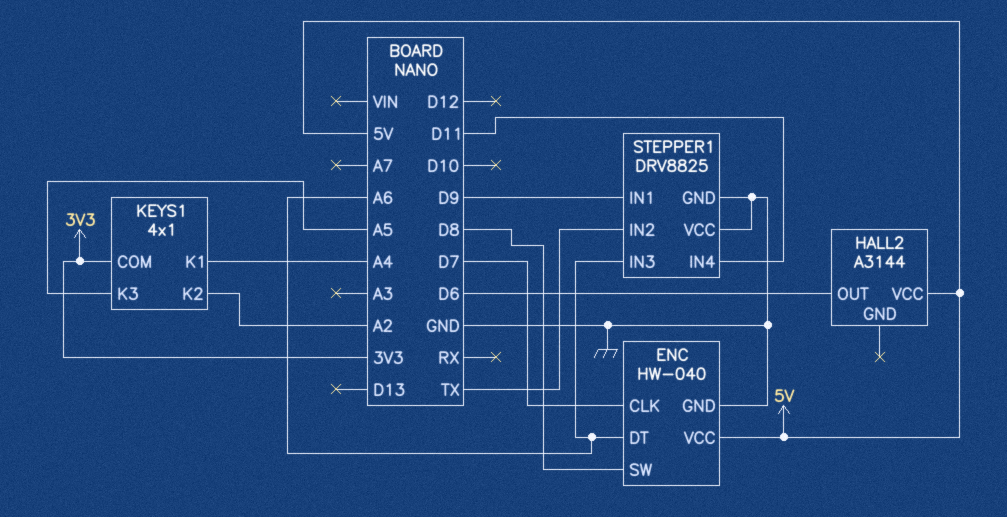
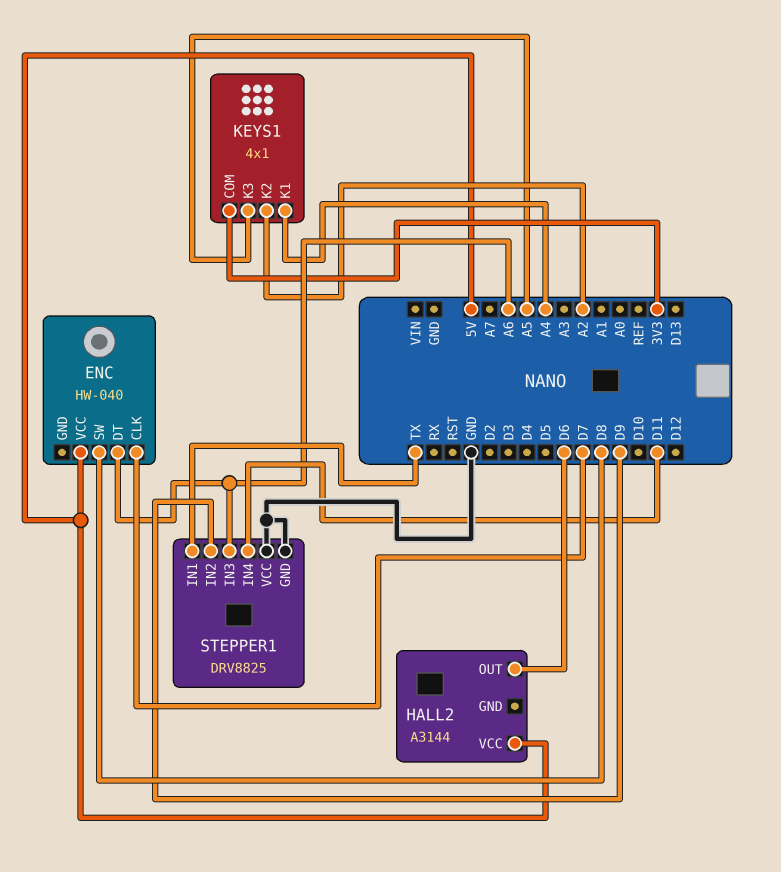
ENC pin GND: GND -> none
STEPPER1 pin IN1: D9 -> TX
STEPPER1 pin IN2: TX -> D9

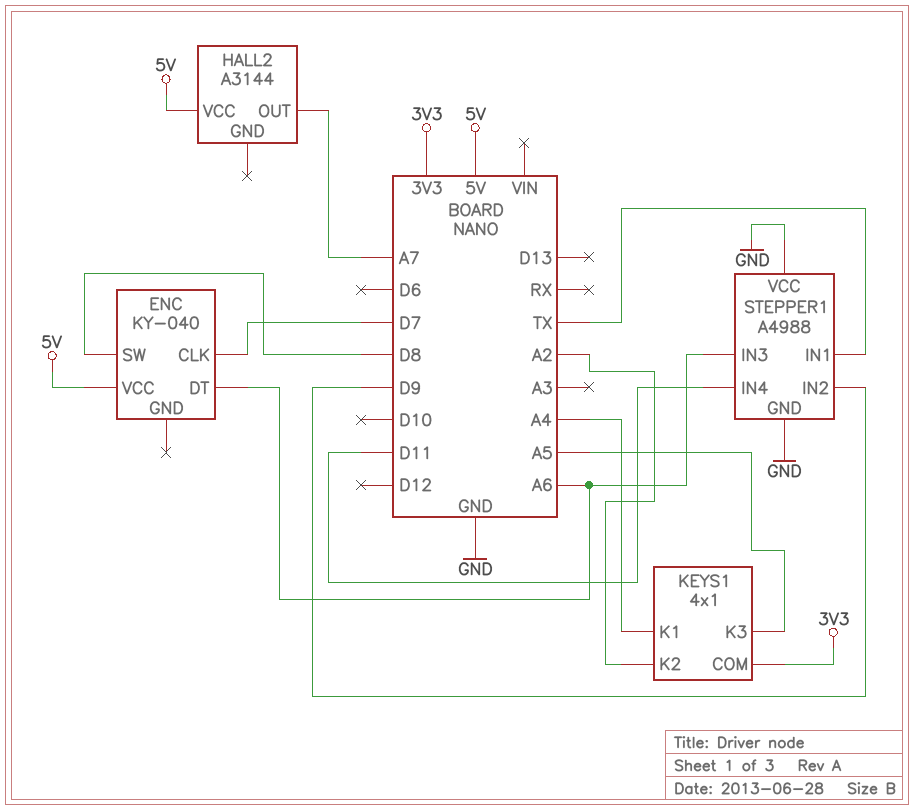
ENC: HW-040 -> KY-040
HALL2 pin OUT: D6 -> A7
STEPPER1: DRV8825 -> A4988

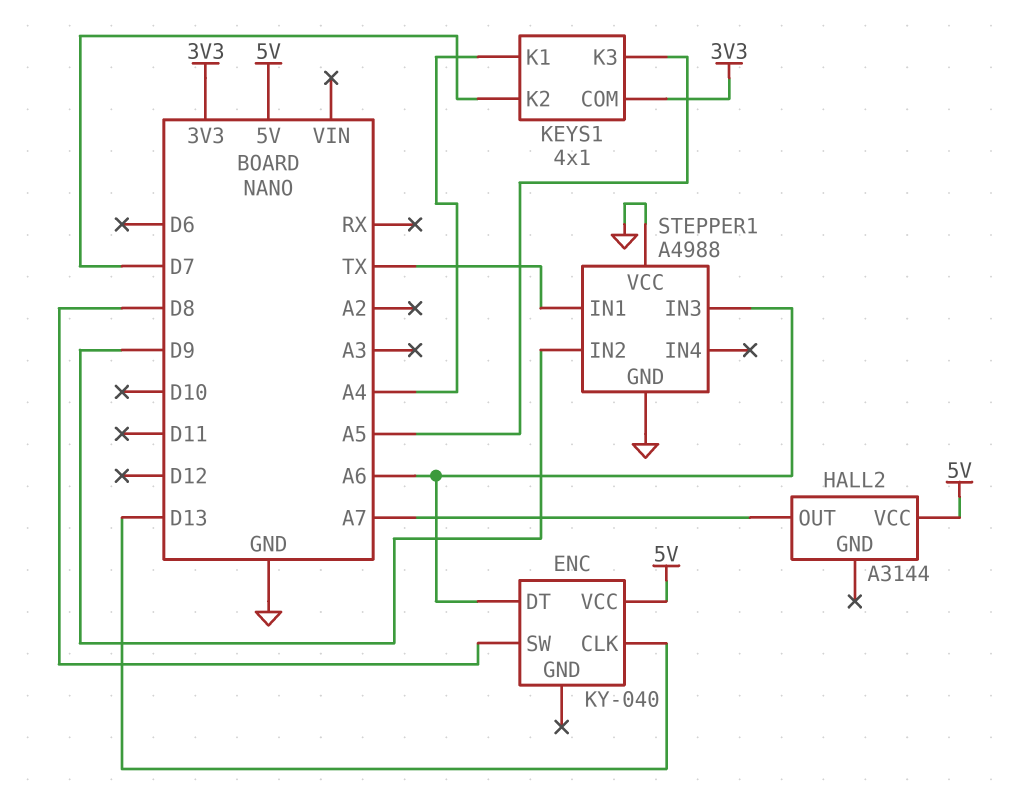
ENC pin CLK: D7 -> D13
KEYS1 pin K2: A2 -> D7
STEPPER1 pin IN4: D11 -> none

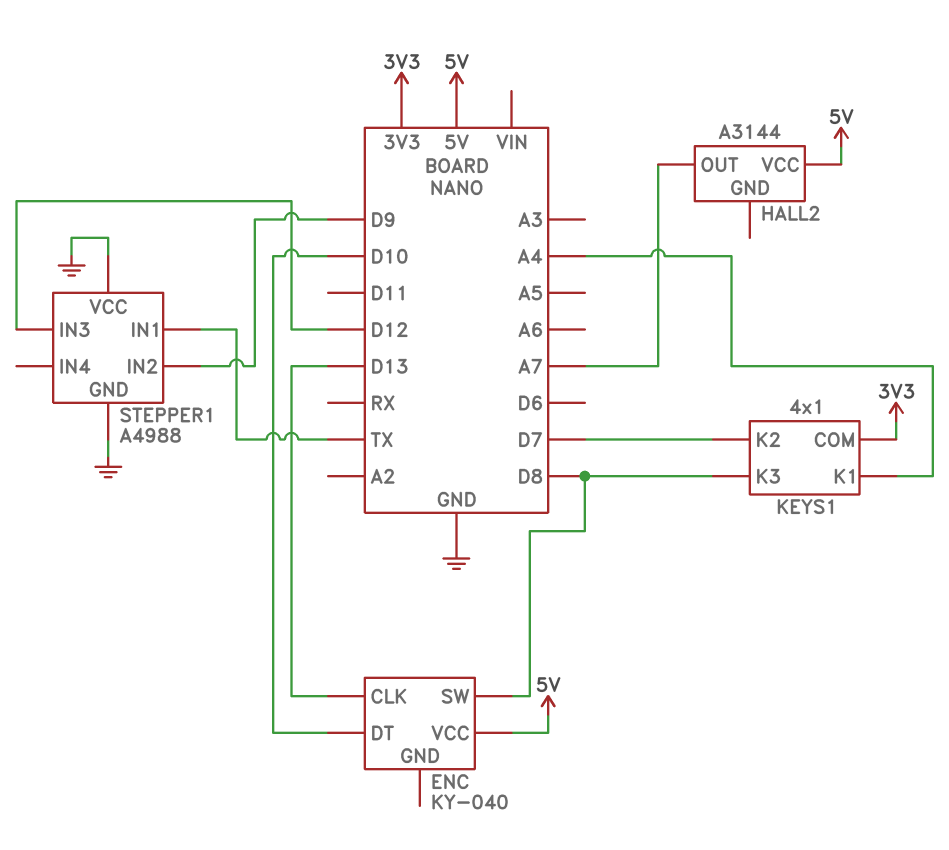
ENC pin DT: A6 -> D10
KEYS1 pin K3: A5 -> D8
STEPPER1 pin IN3: A6 -> D12

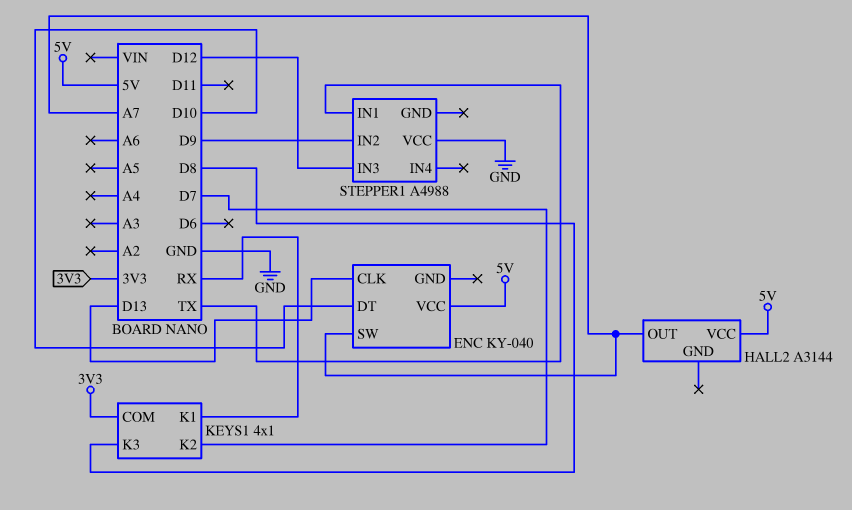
ENC pin SW: D8 -> A7
KEYS1 pin K1: A4 -> RX
STEPPER1 pin GND: GND -> none

